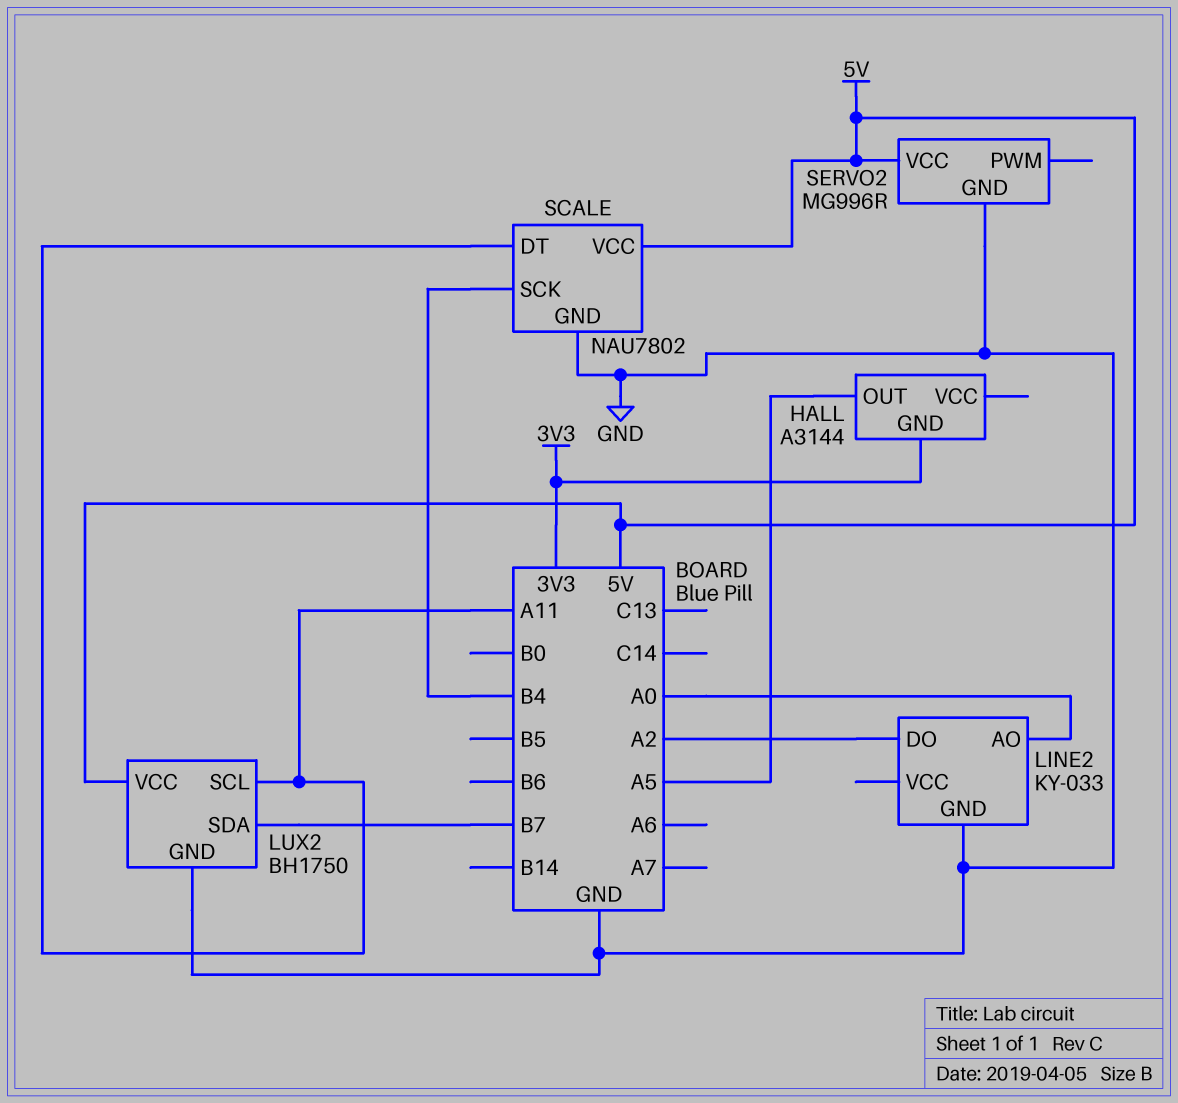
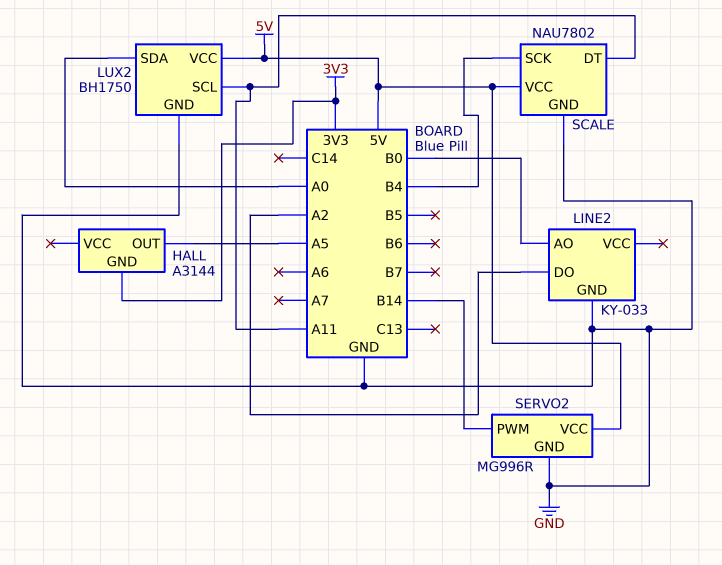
LINE2 pin AO: A0 -> B0
LUX2 pin SDA: B7 -> A0
SERVO2 pin PWM: none -> B14

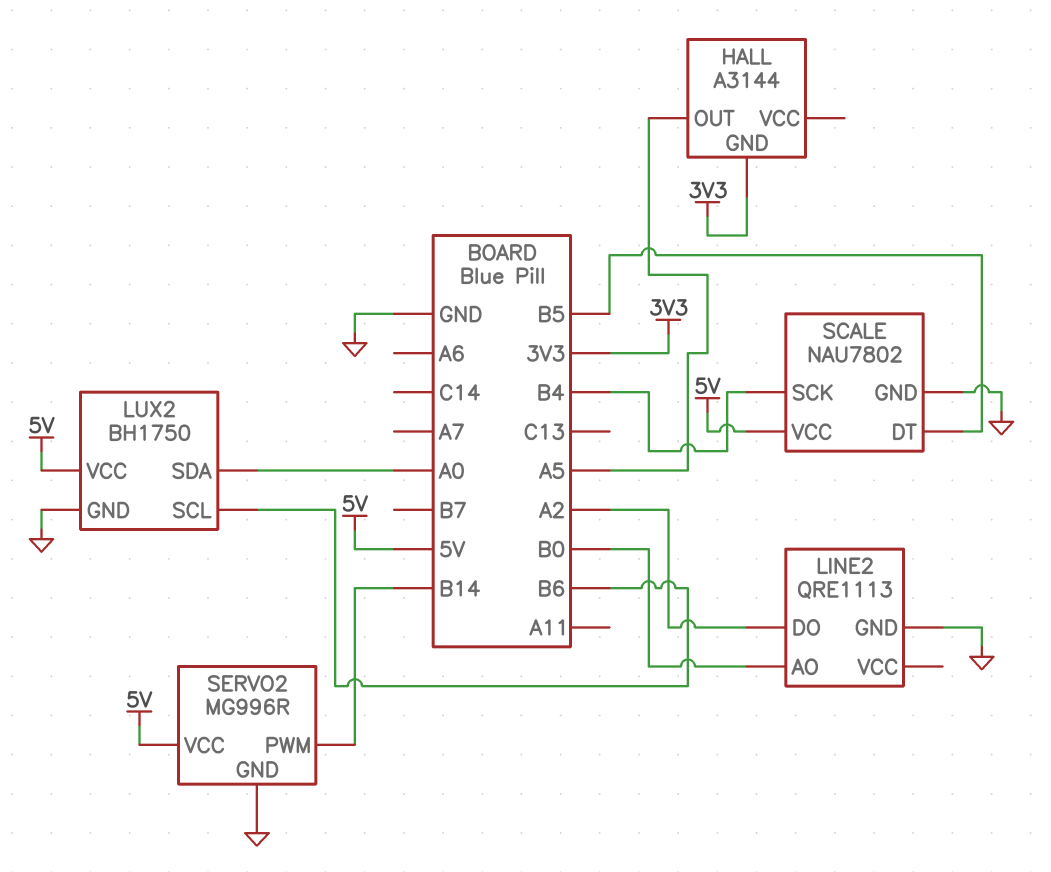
LINE2: KY-033 -> QRE1113
LUX2 pin SCL: A11 -> B6
SCALE pin DT: A11 -> B5

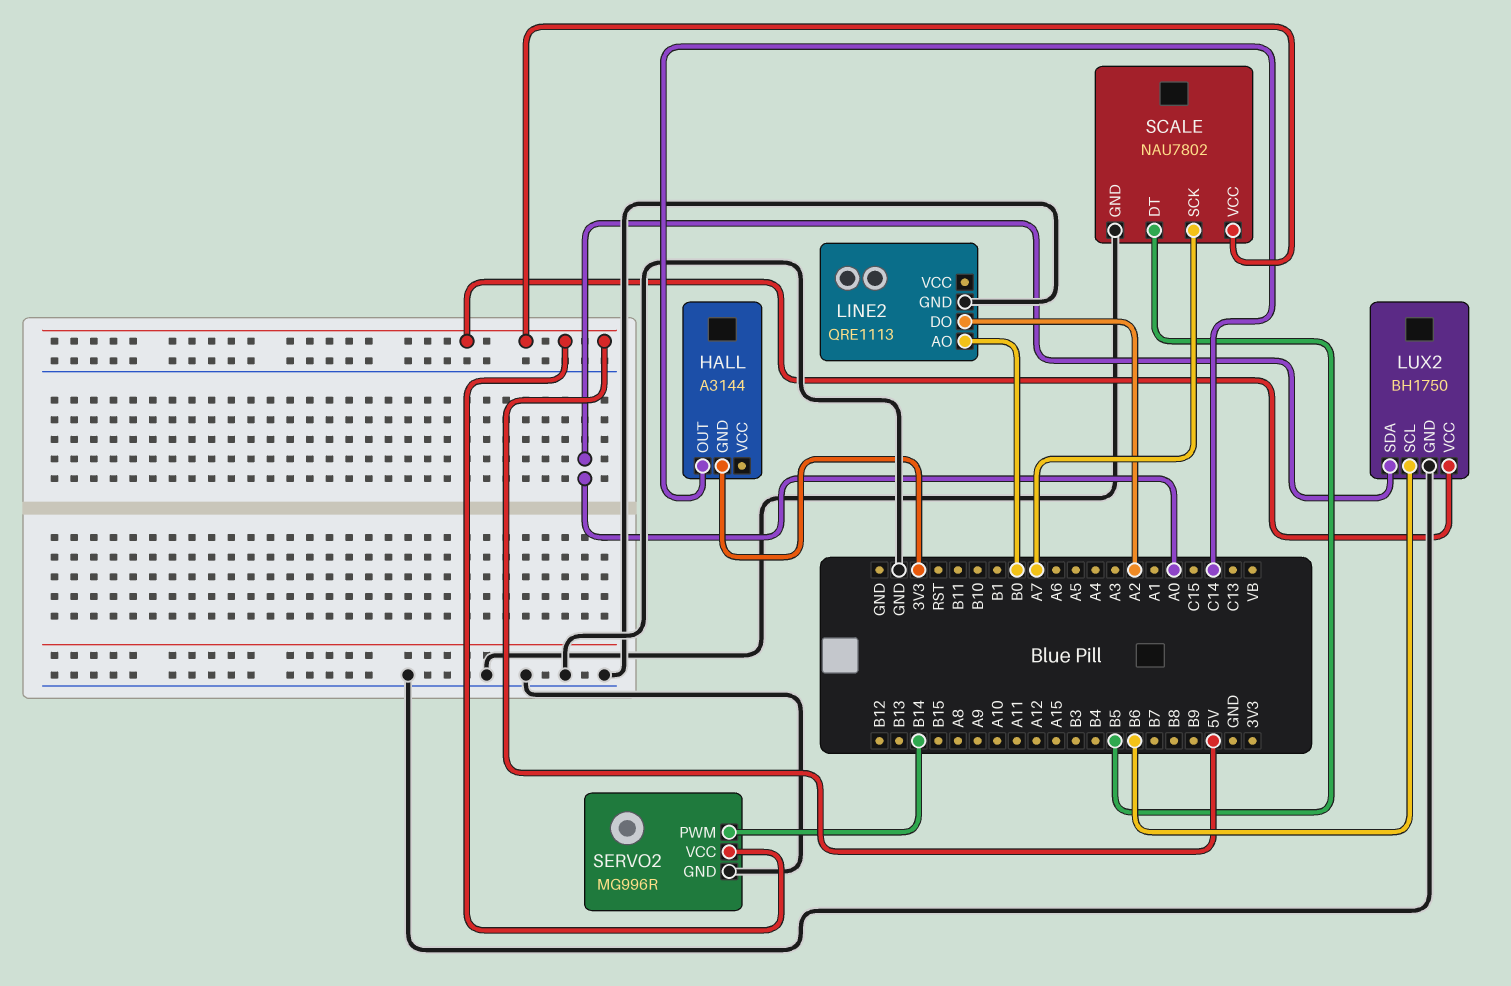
HALL pin OUT: A5 -> C14
SCALE pin SCK: B4 -> A7

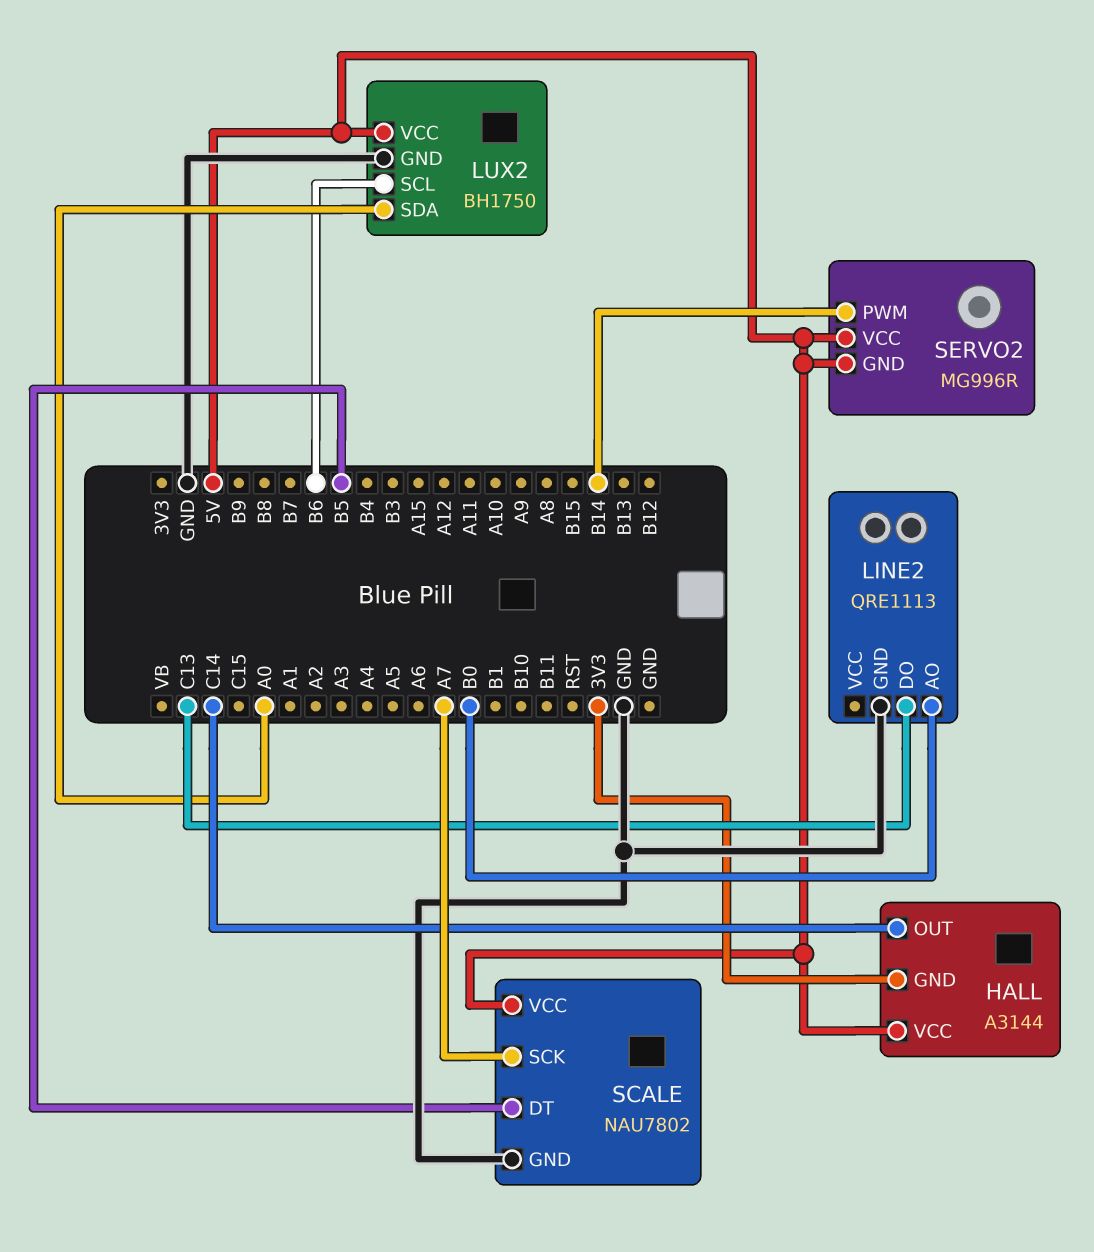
HALL pin VCC: none -> 5V
LINE2 pin DO: A2 -> C13
SERVO2 pin GND: GND -> 5V

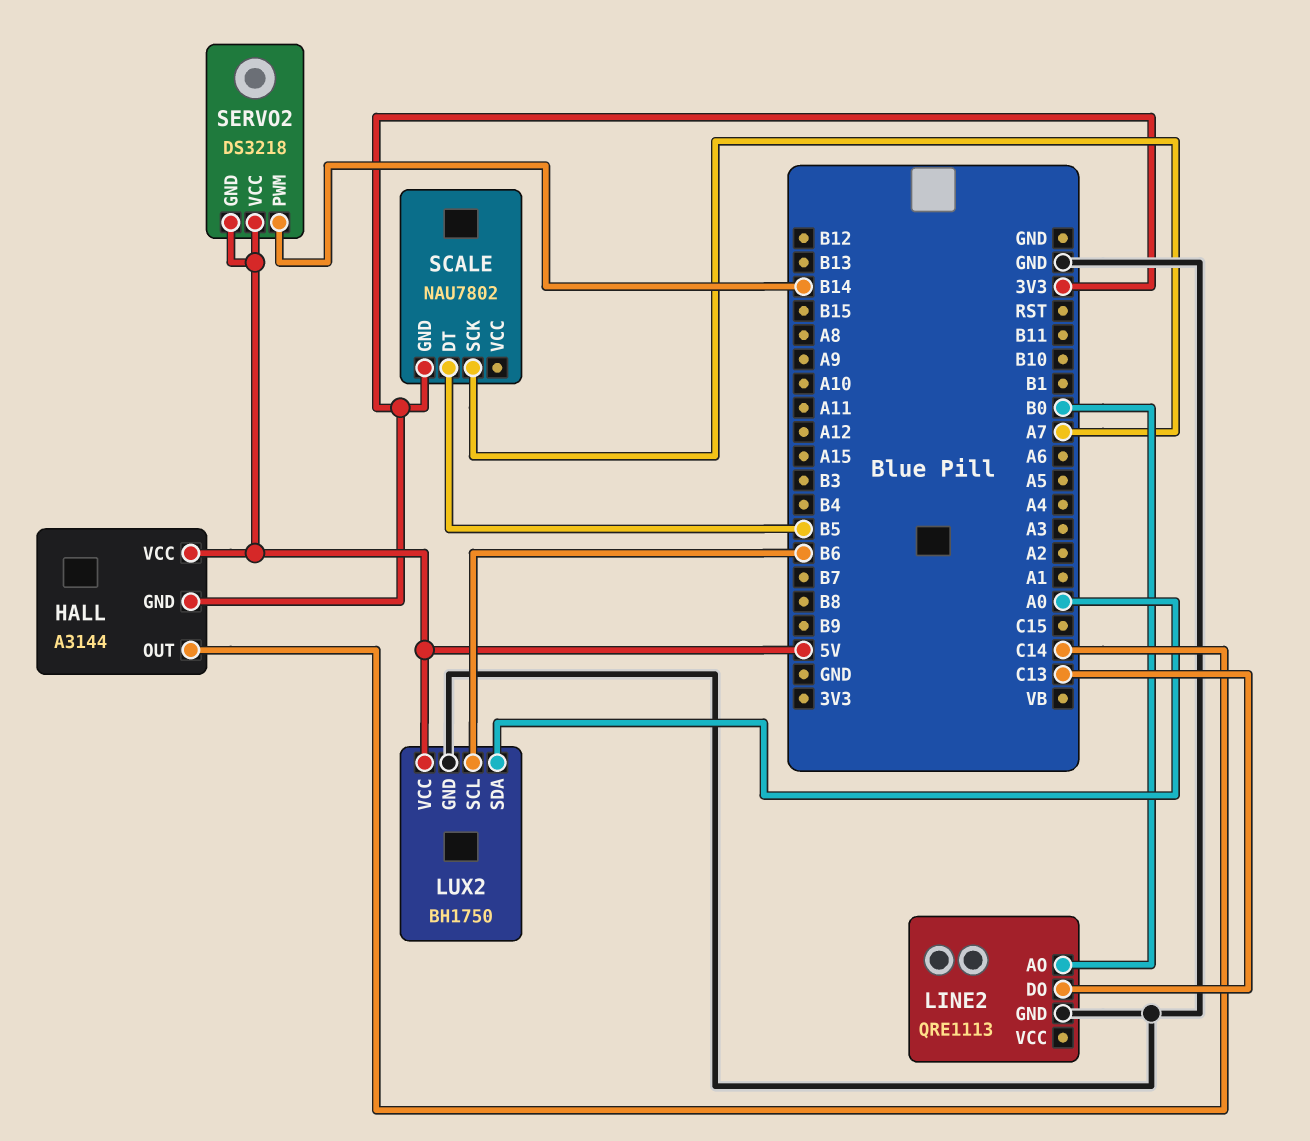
SCALE pin GND: GND -> 3V3
SCALE pin VCC: 5V -> none
SERVO2: MG996R -> DS3218

